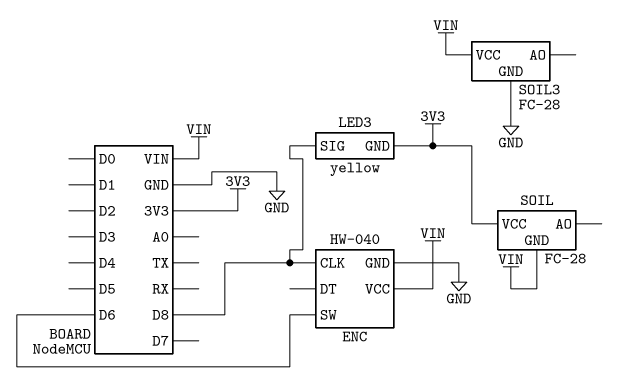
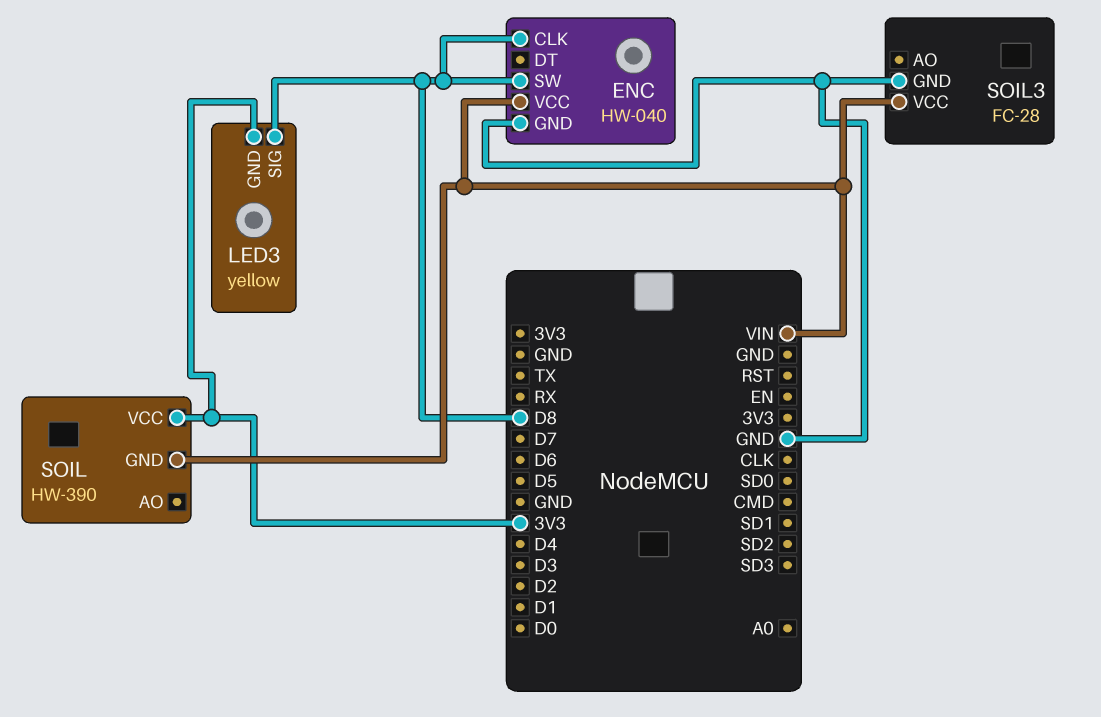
ENC pin SW: D6 -> D8
SOIL: FC-28 -> HW-390

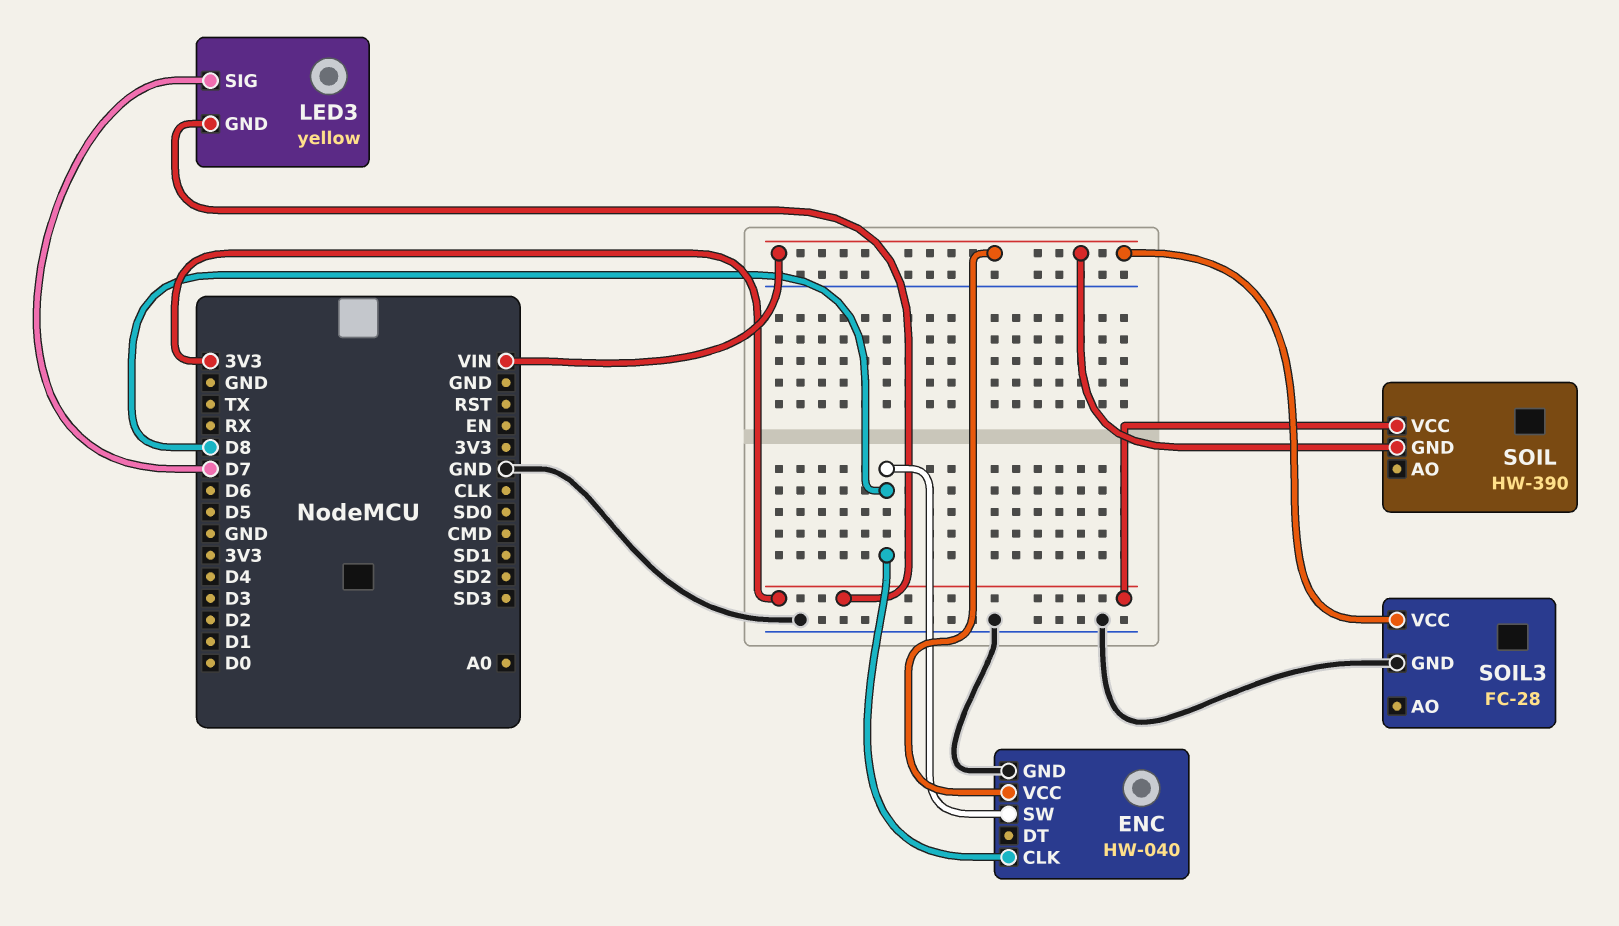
LED3 pin SIG: D8 -> D7

